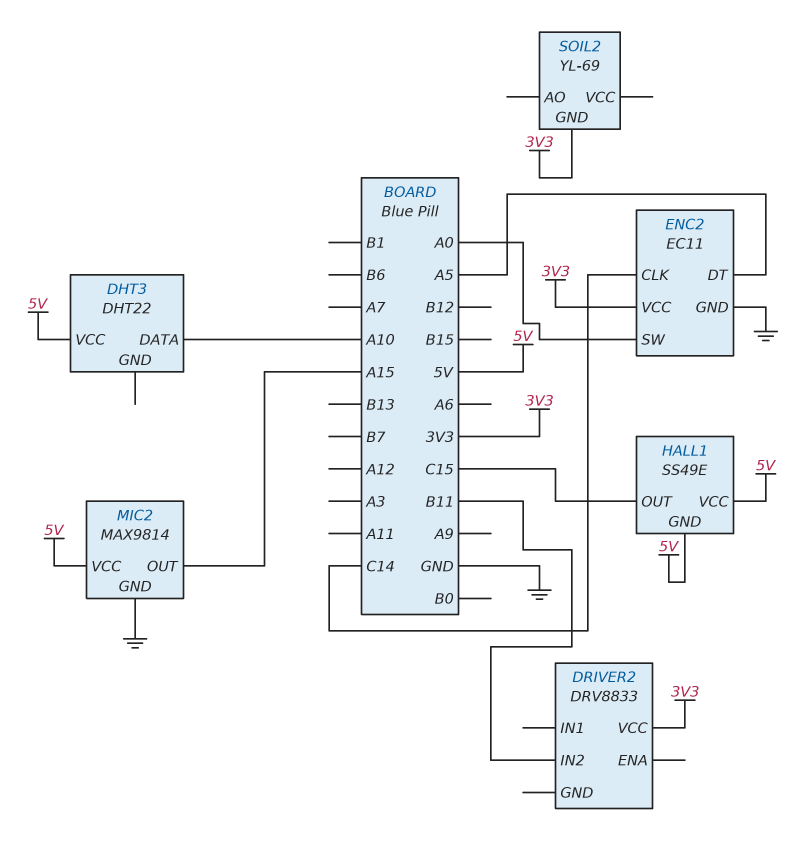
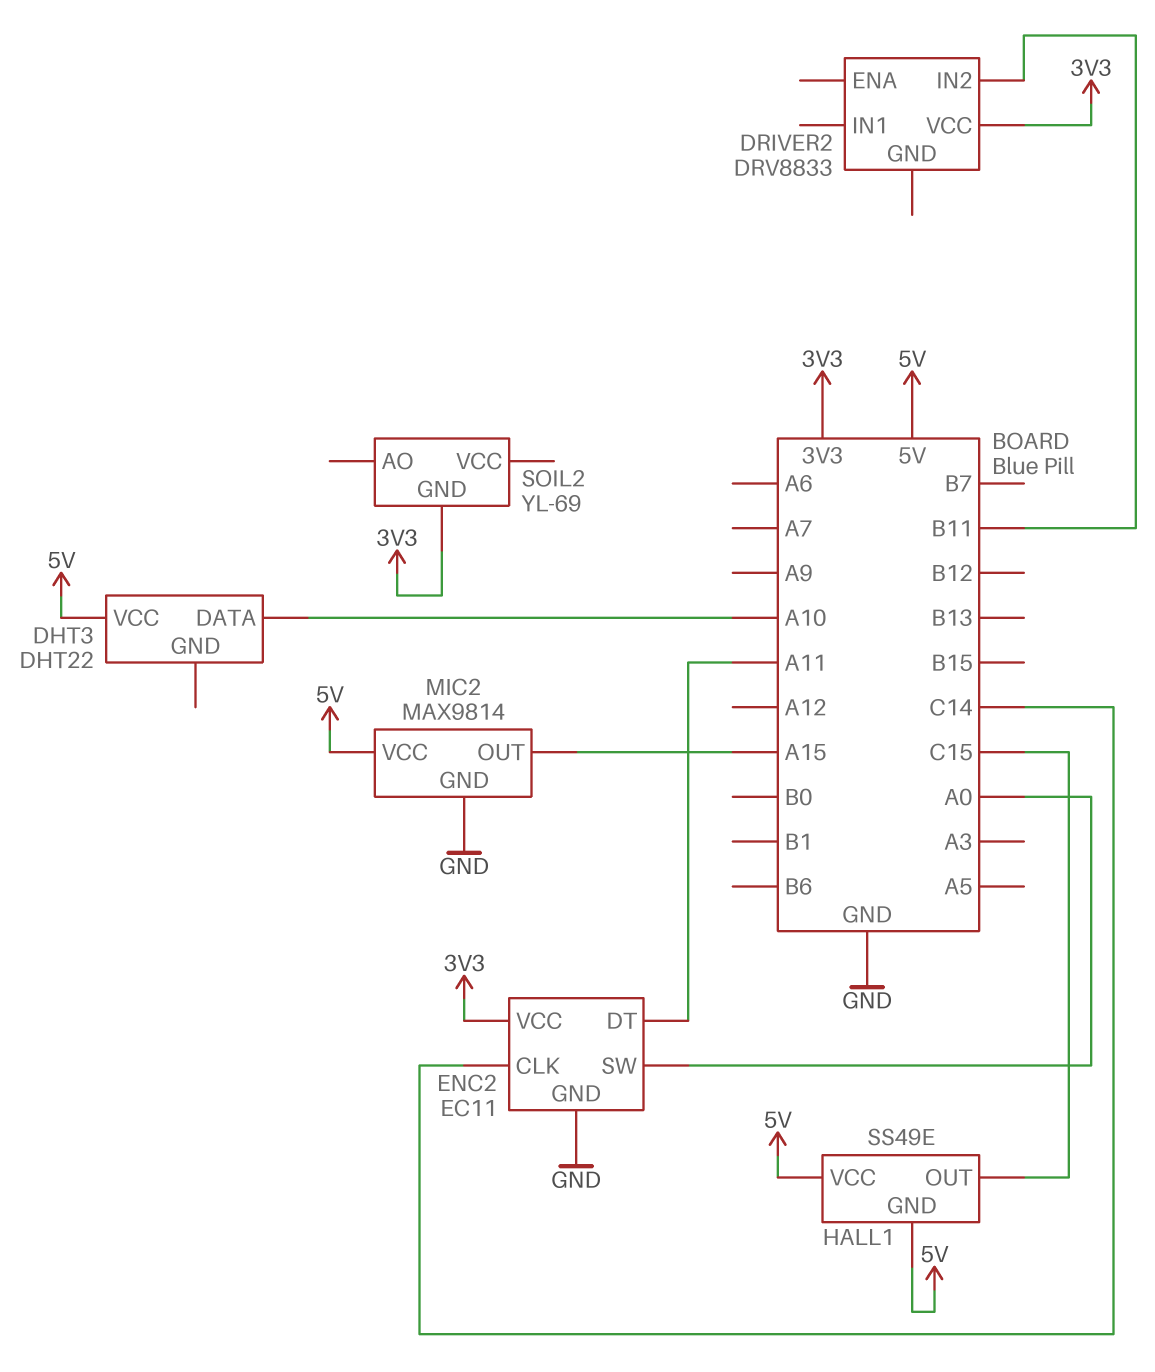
ENC2 pin DT: A5 -> A11

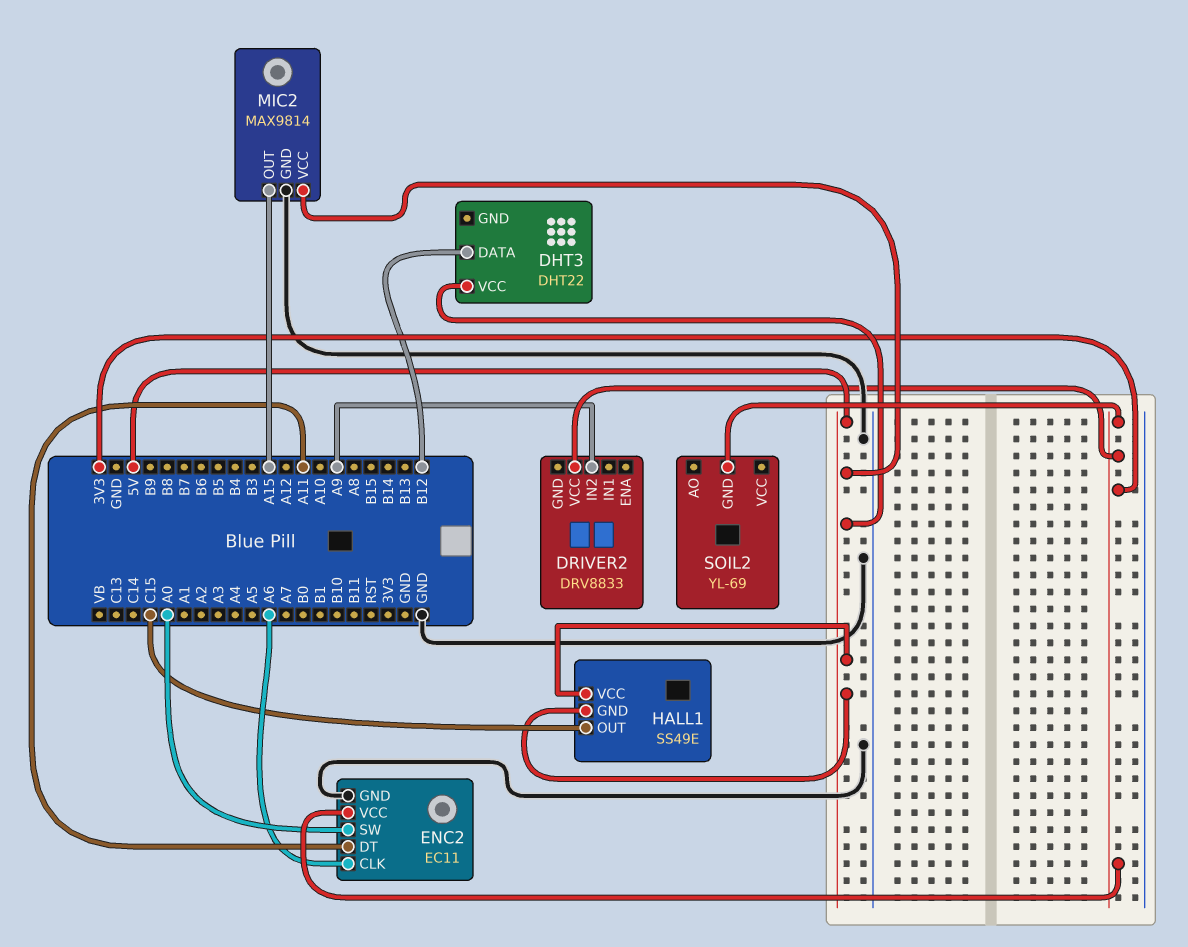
DHT3 pin DATA: A10 -> B12
DRIVER2 pin IN2: B11 -> A9
ENC2 pin CLK: C14 -> A6

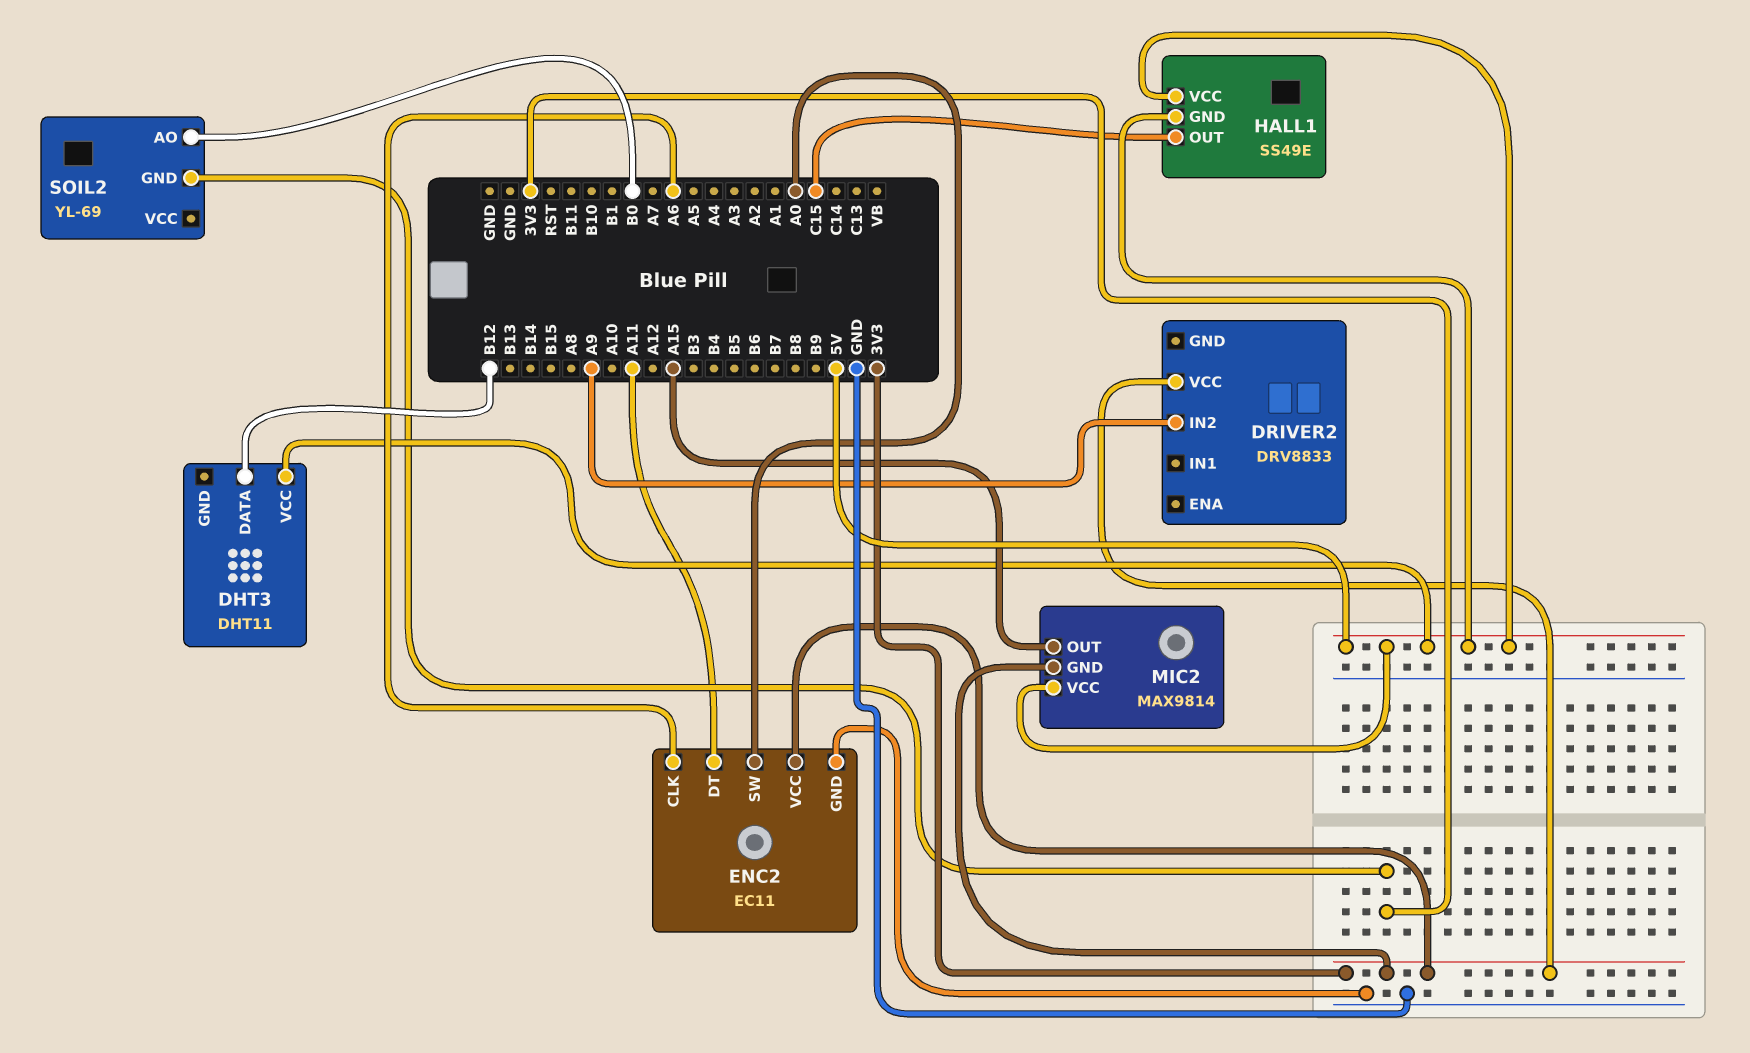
DHT3: DHT22 -> DHT11
MIC2 pin GND: GND -> 3V3
SOIL2 pin AO: none -> B0

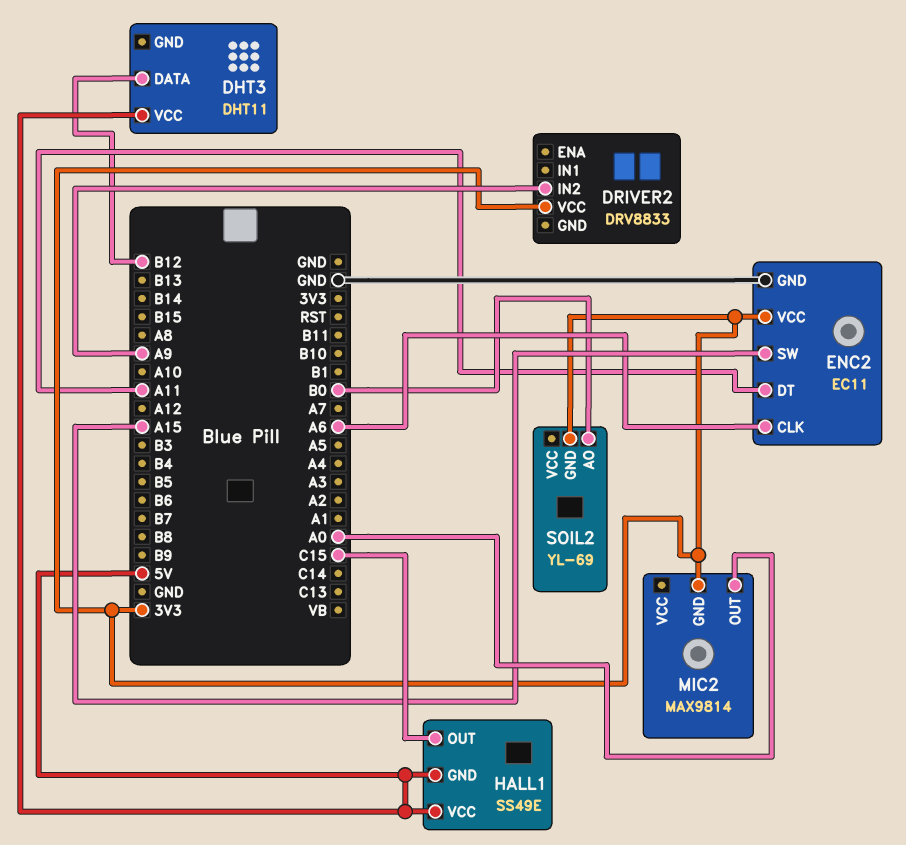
ENC2 pin SW: A0 -> A15
MIC2 pin OUT: A15 -> A0
MIC2 pin VCC: 5V -> none

